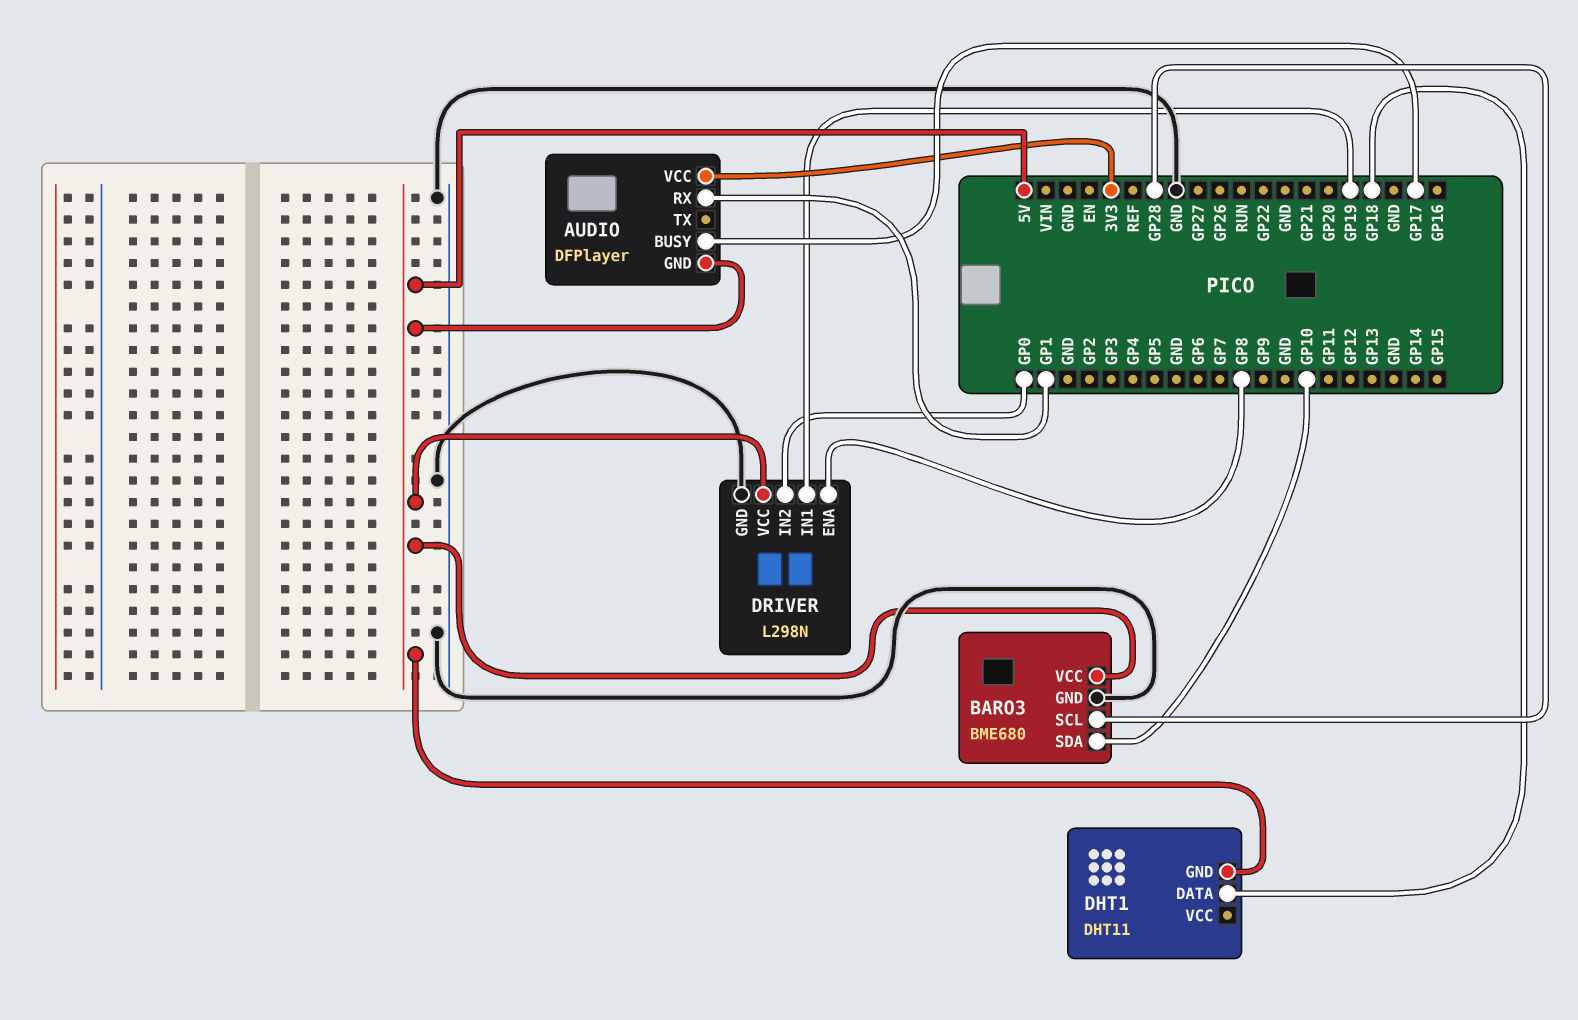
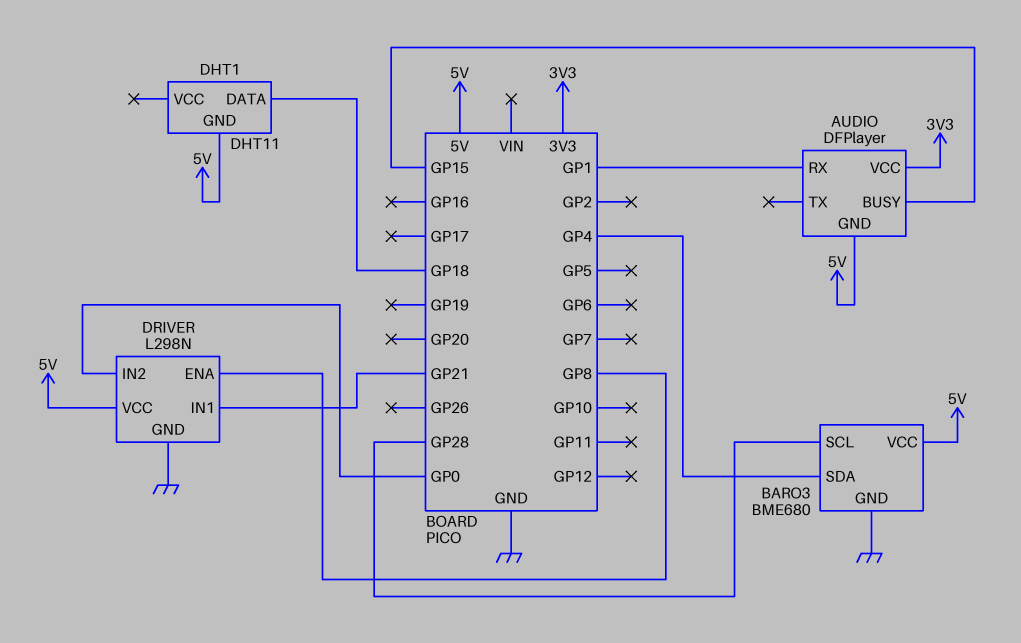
AUDIO pin BUSY: GP17 -> GP15
BARO3 pin SDA: GP10 -> GP4
DRIVER pin IN1: GP19 -> GP21

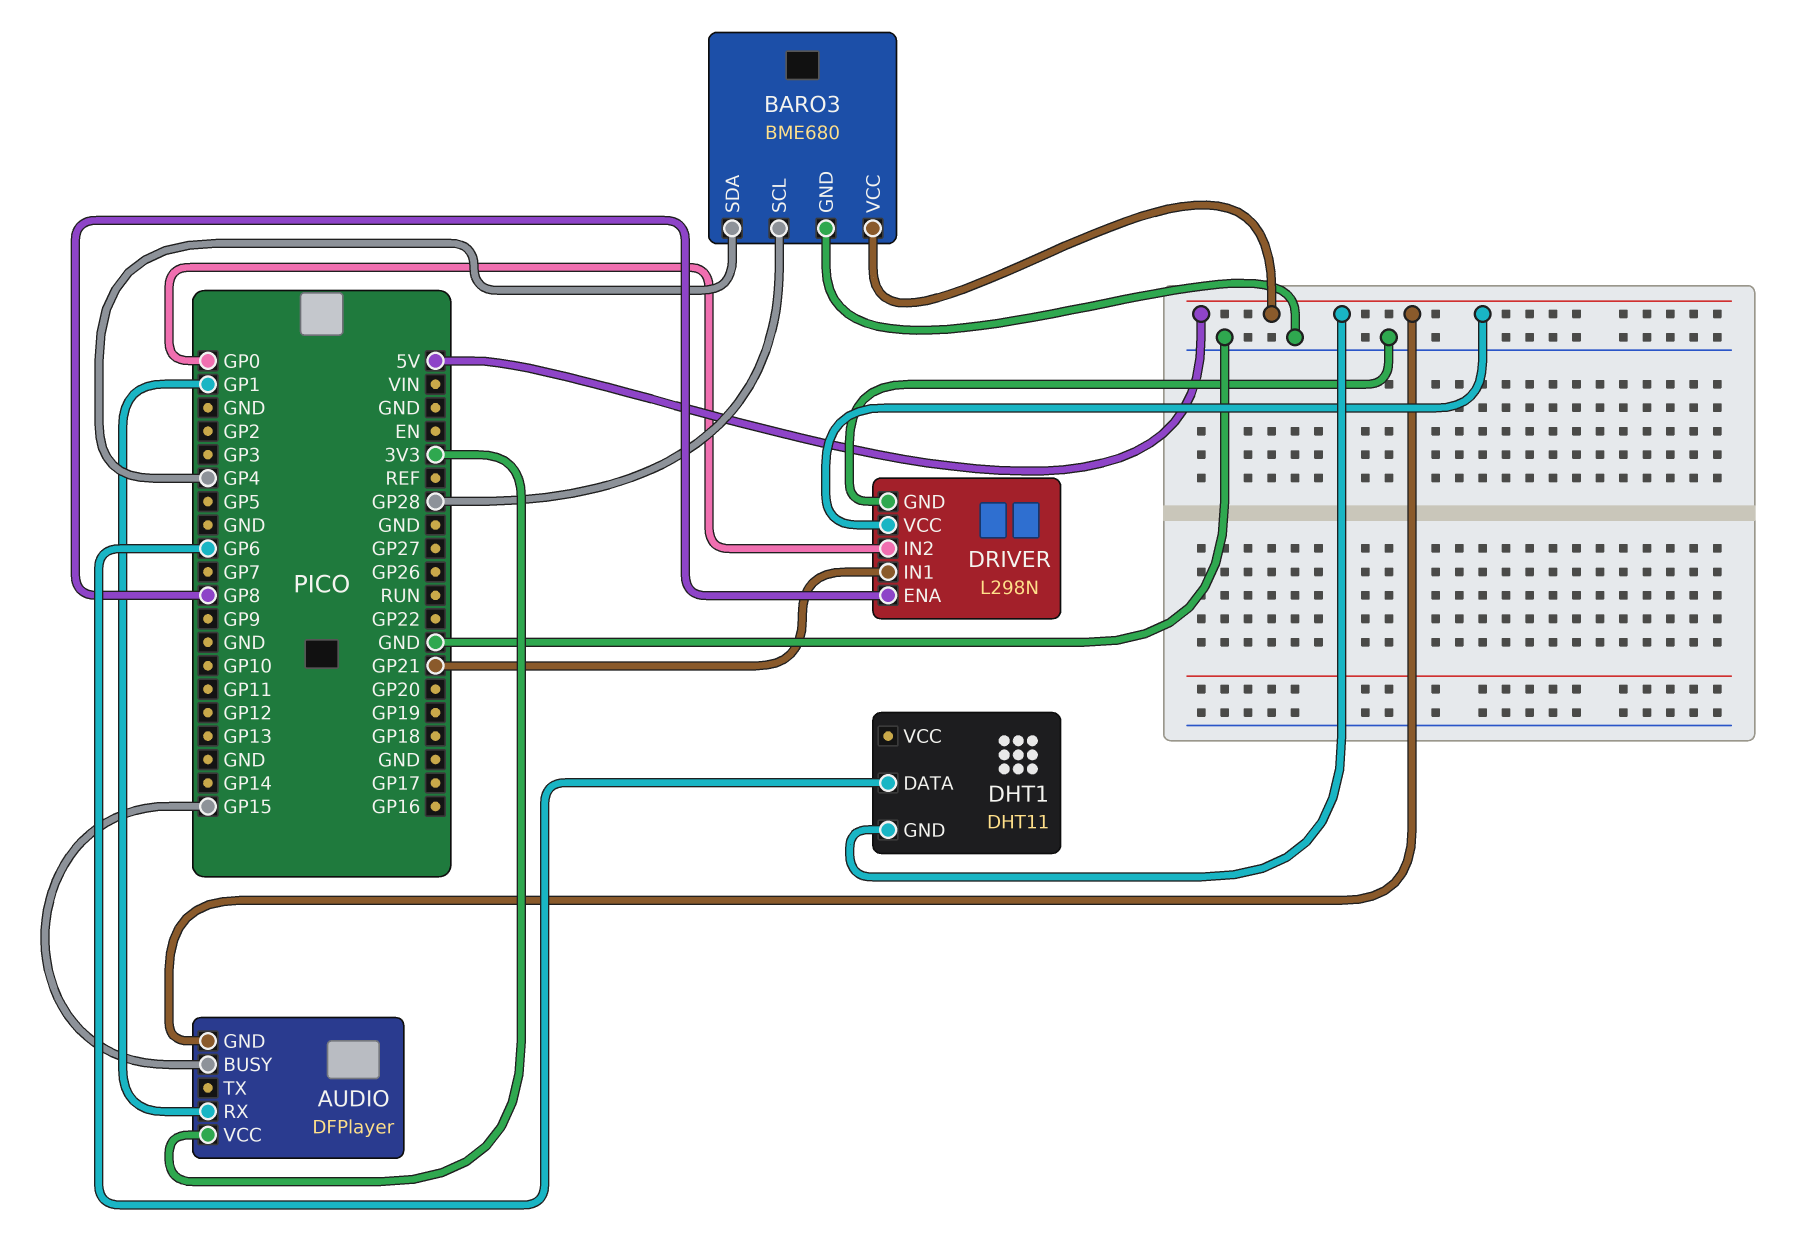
DHT1 pin DATA: GP18 -> GP6

